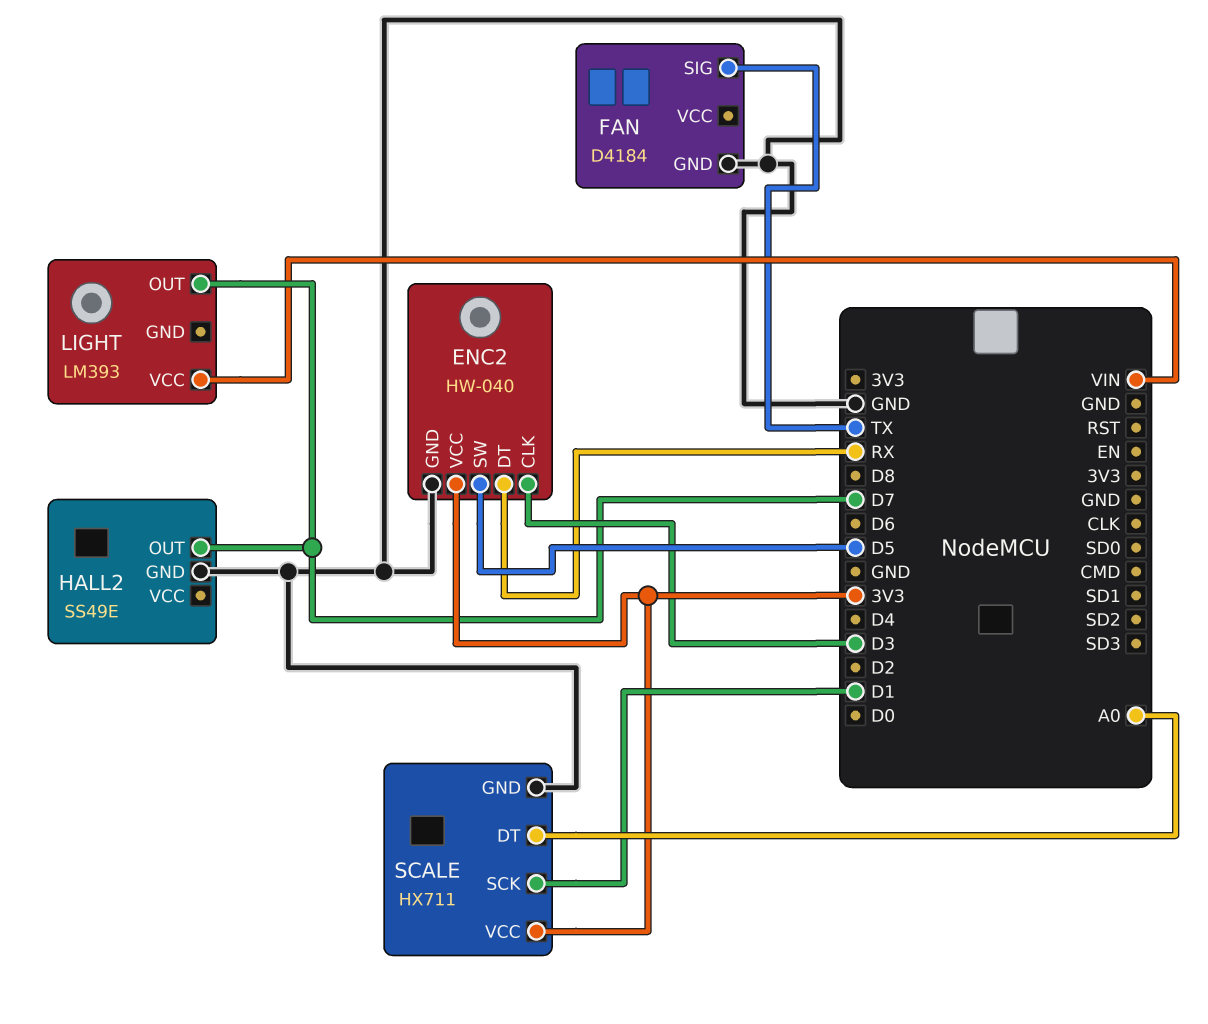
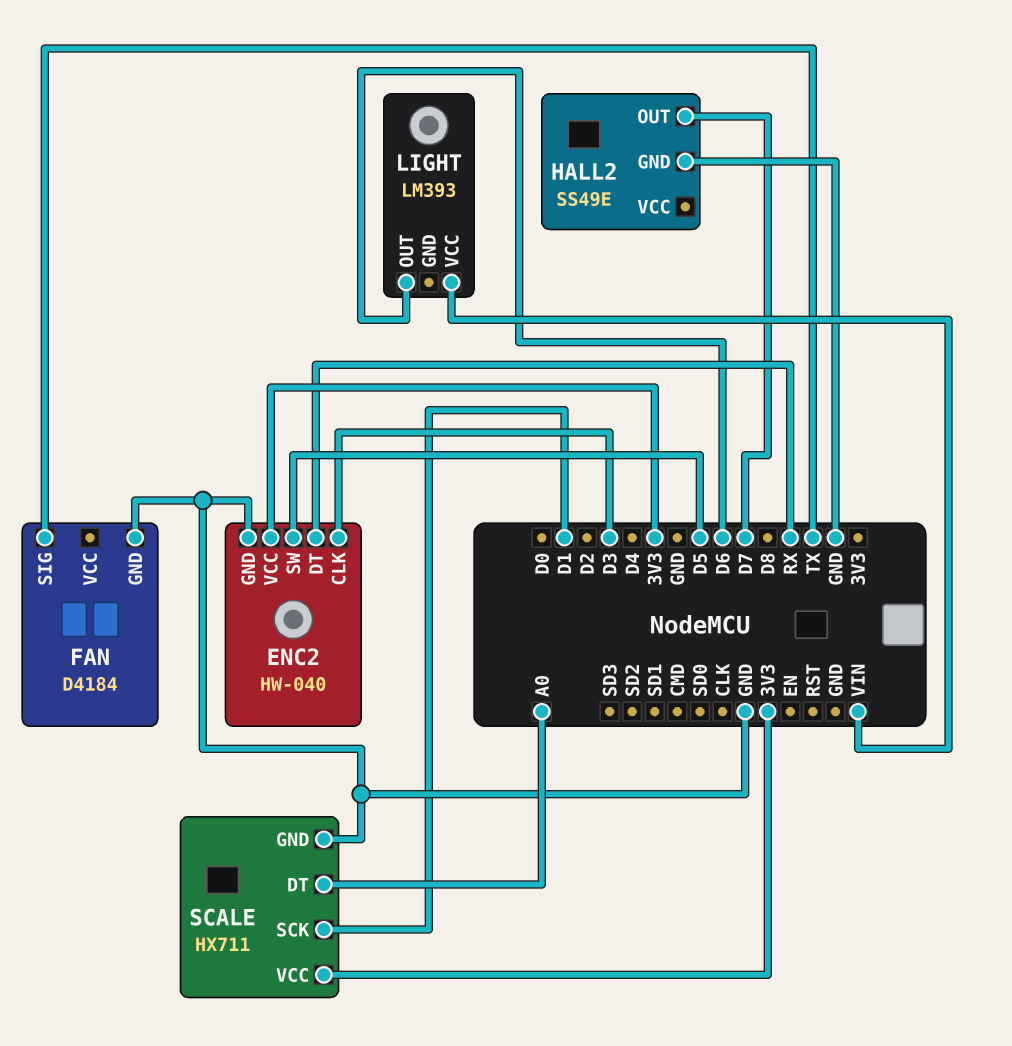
LIGHT pin OUT: D7 -> D6

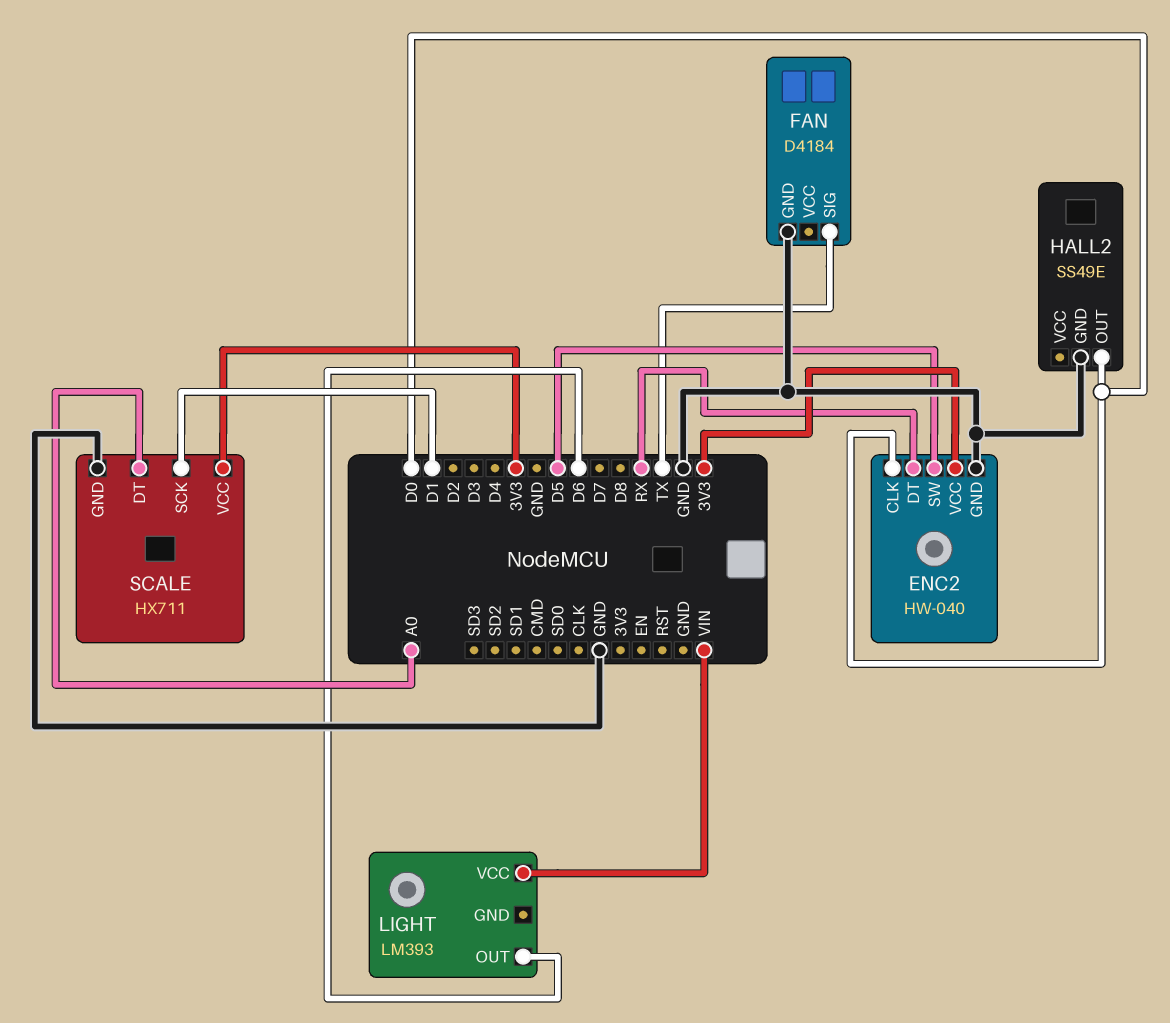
ENC2 pin CLK: D3 -> D0
HALL2 pin OUT: D7 -> D0

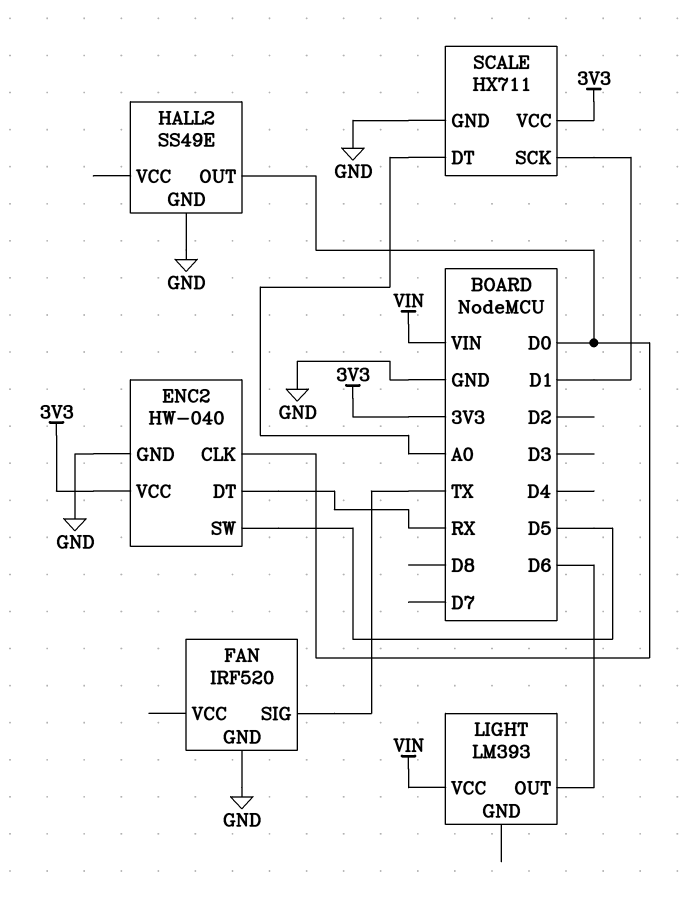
FAN: D4184 -> IRF520

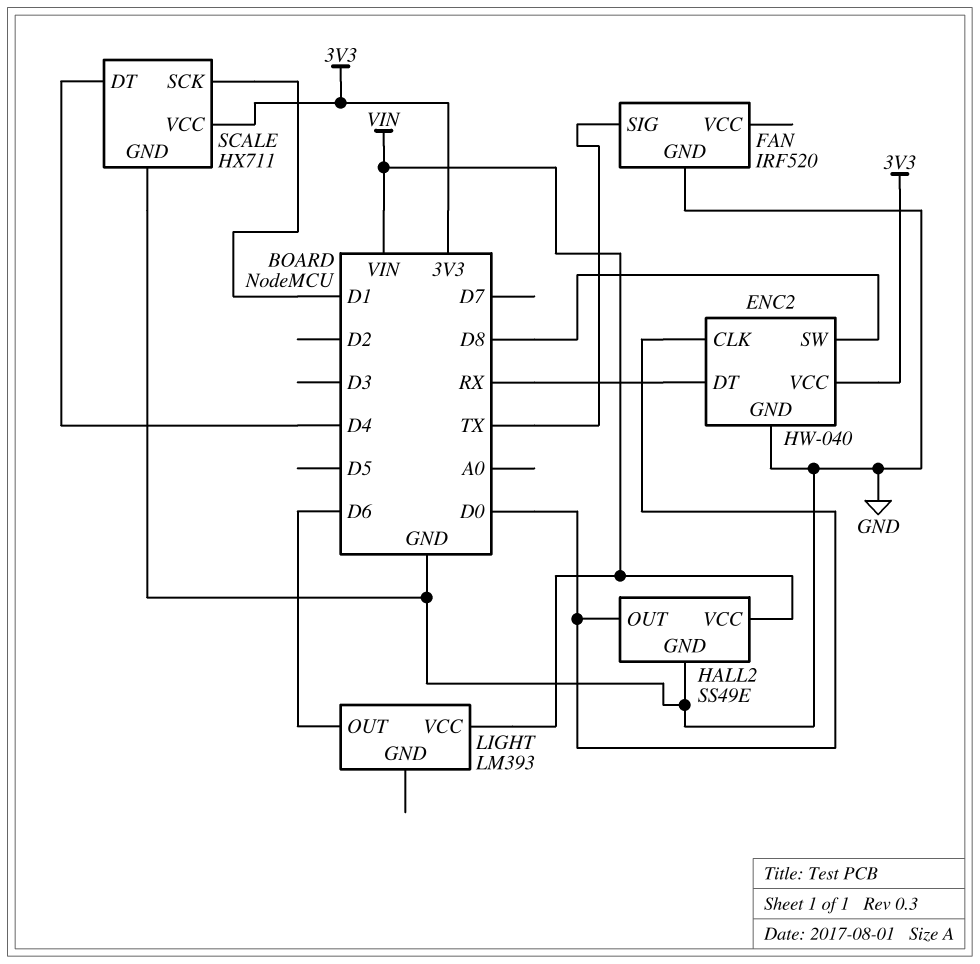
ENC2 pin SW: D5 -> D8
HALL2 pin VCC: none -> VIN
SCALE pin DT: A0 -> D4

